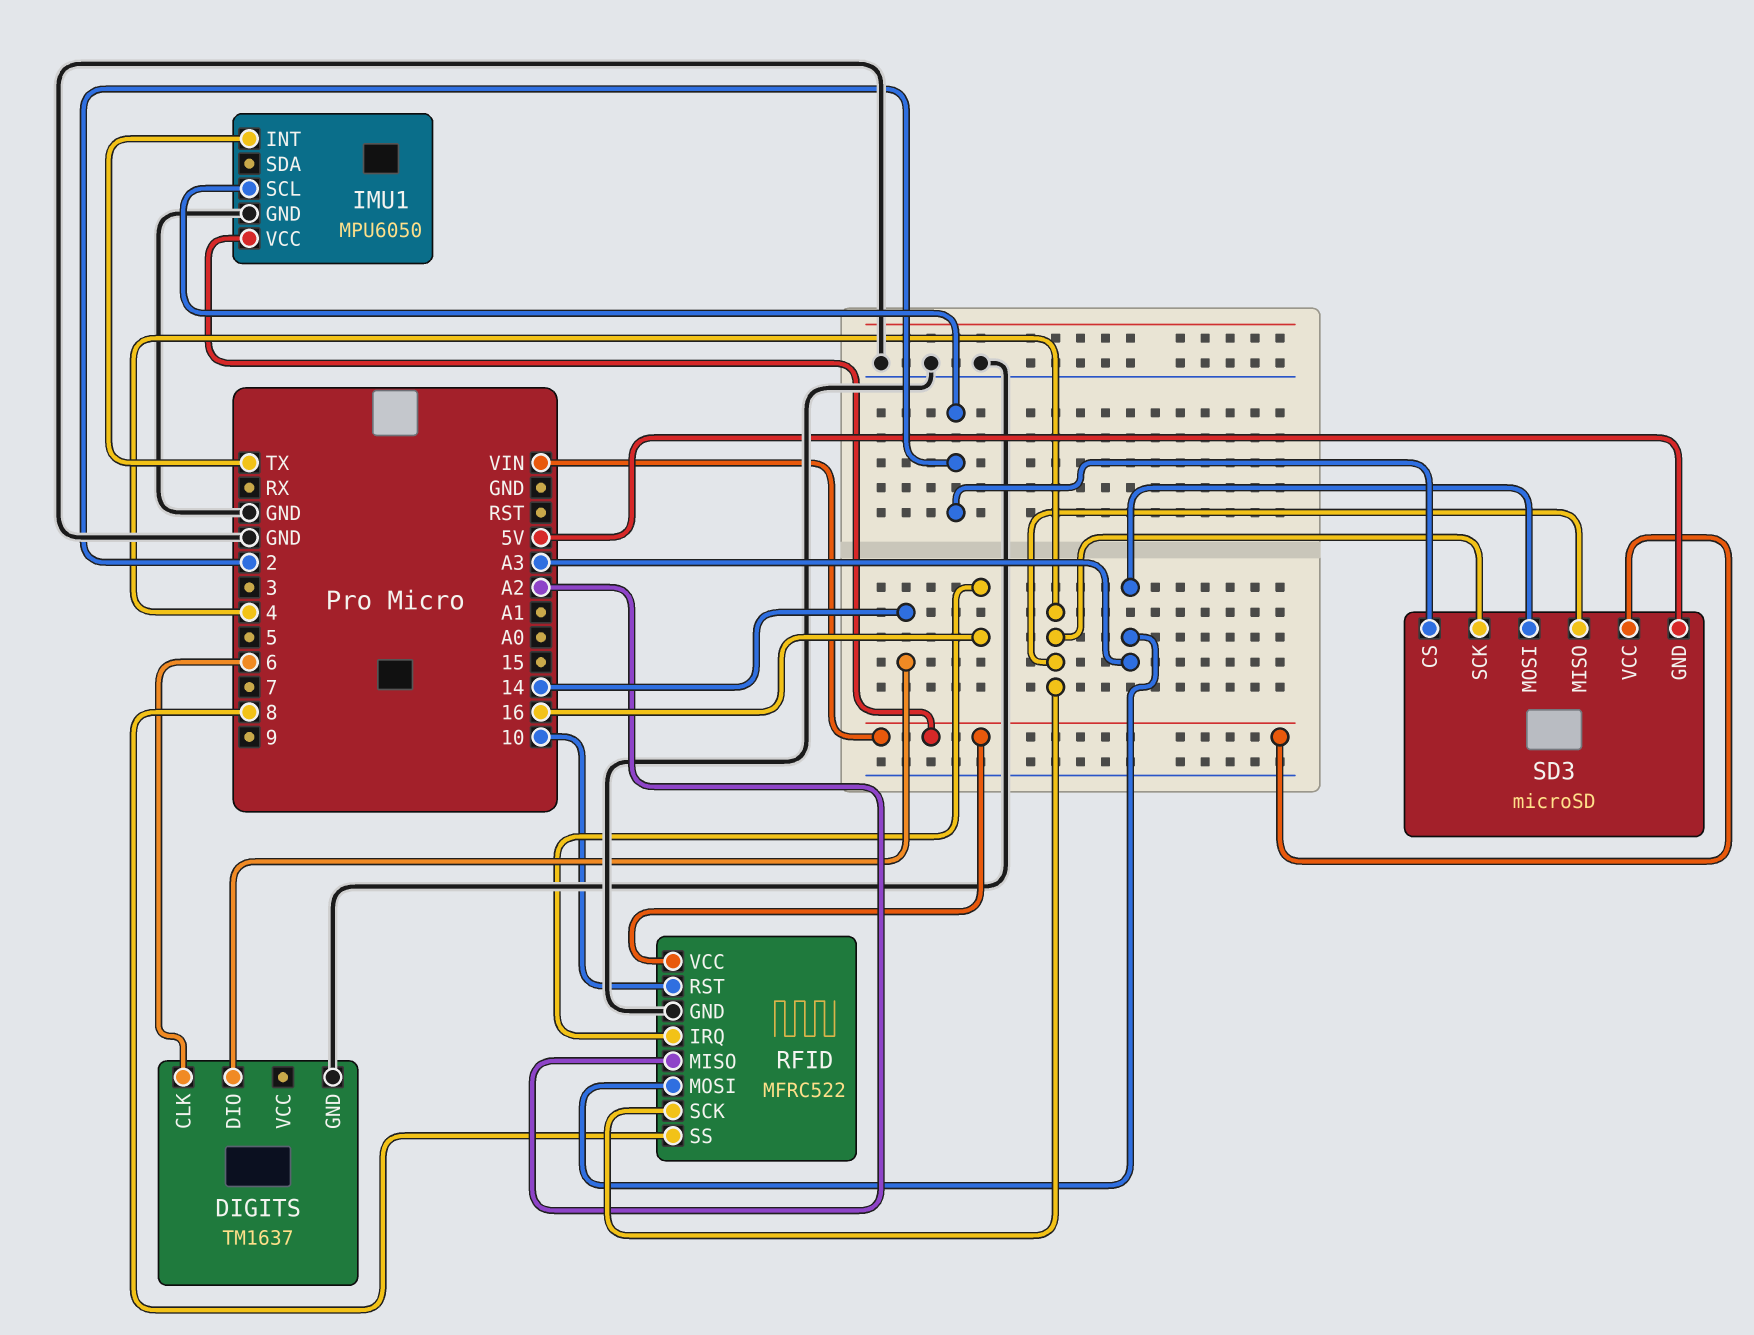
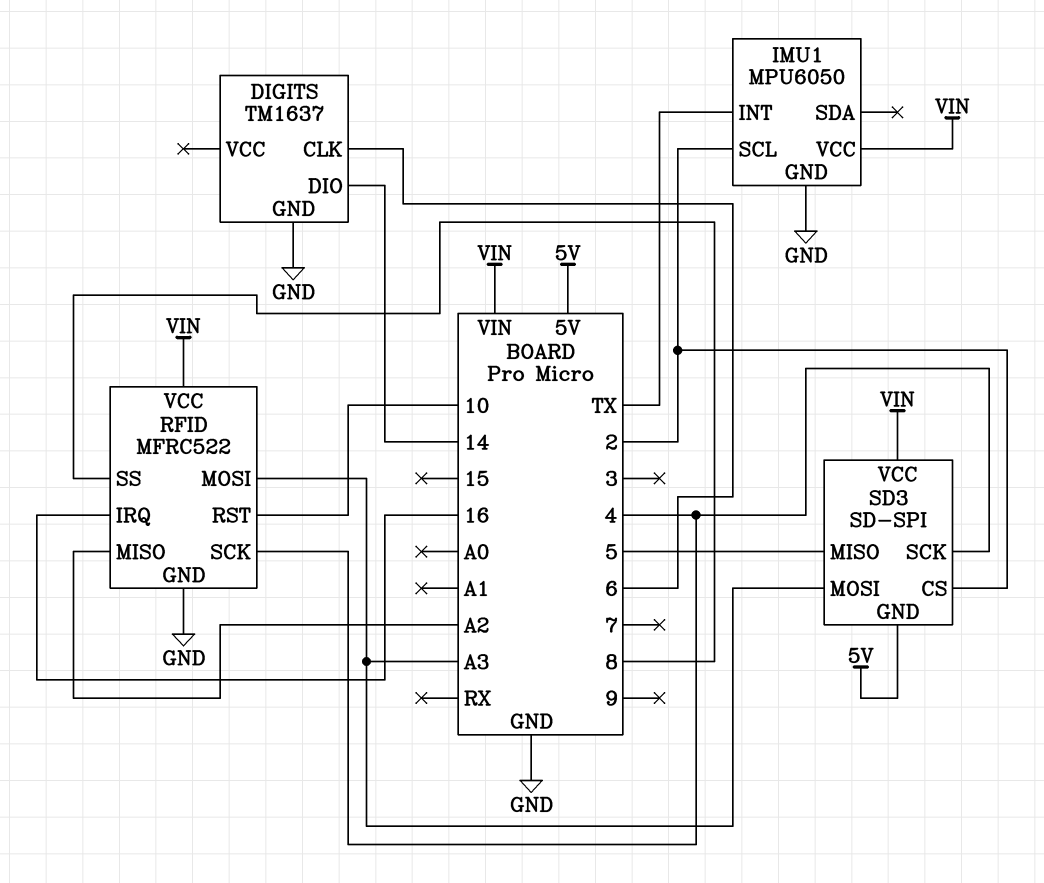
SD3: microSD -> SD-SPI
SD3 pin MISO: 4 -> 5

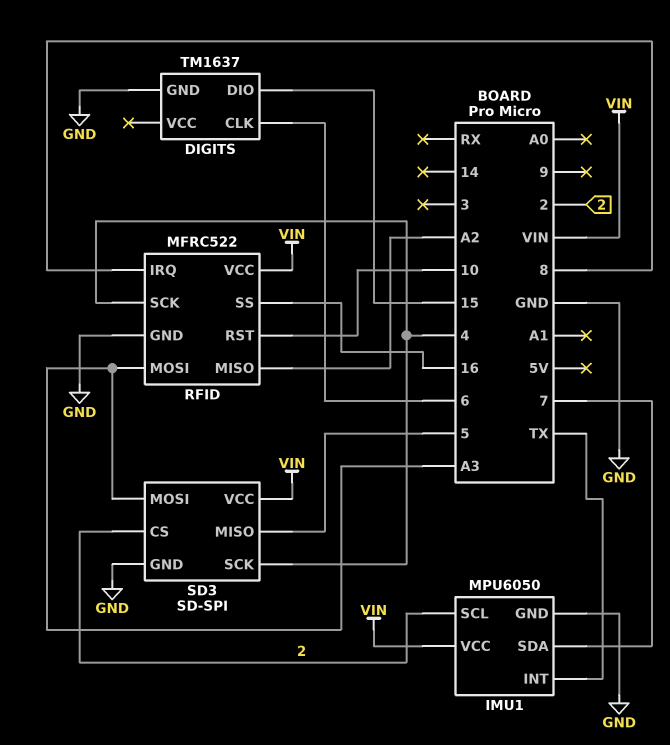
DIGITS pin DIO: 14 -> 15
IMU1 pin SDA: none -> 7
RFID pin IRQ: 16 -> 8
RFID pin SS: 8 -> 16
SD3 pin GND: 5V -> GND

